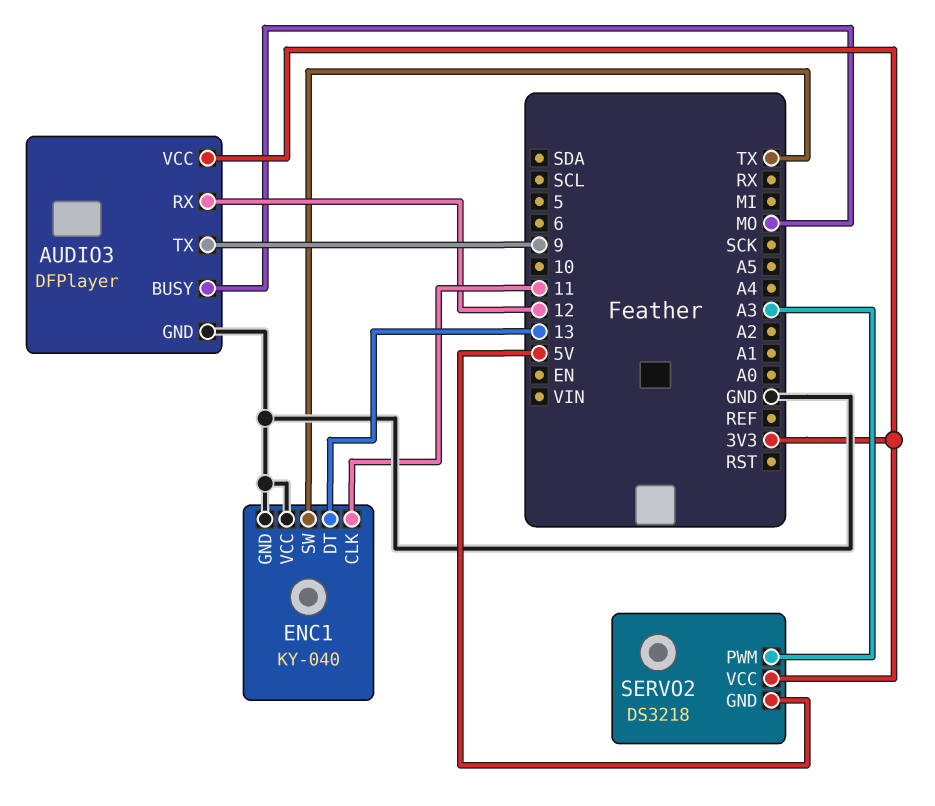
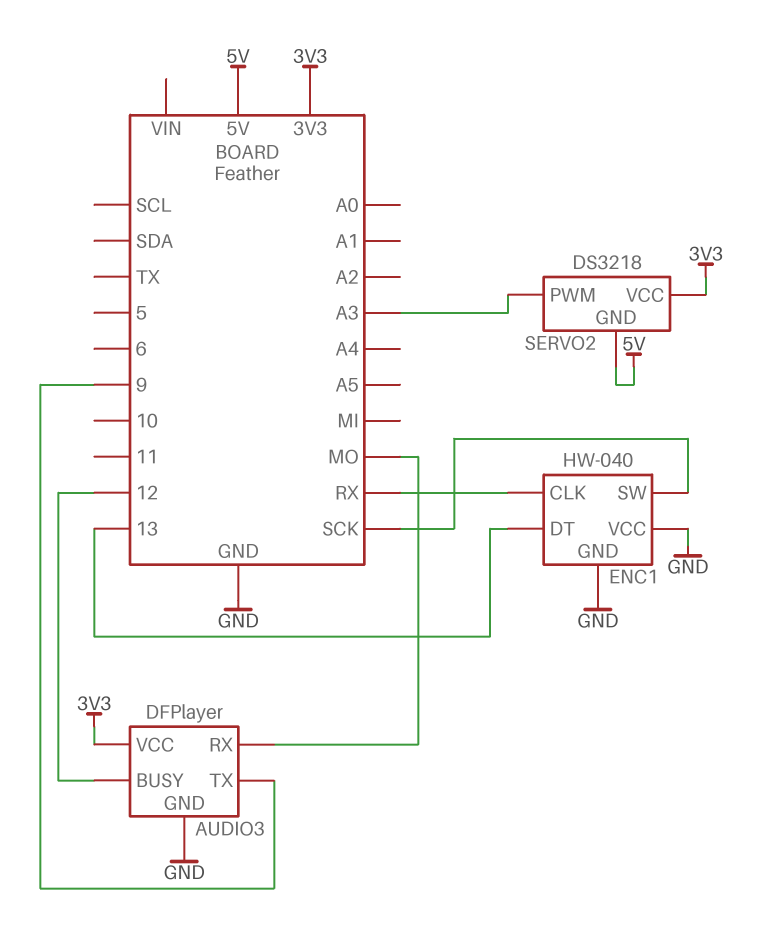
AUDIO3 pin BUSY: MO -> 12
AUDIO3 pin RX: 12 -> MO
ENC1: KY-040 -> HW-040
ENC1 pin CLK: 11 -> RX
ENC1 pin SW: TX -> SCK

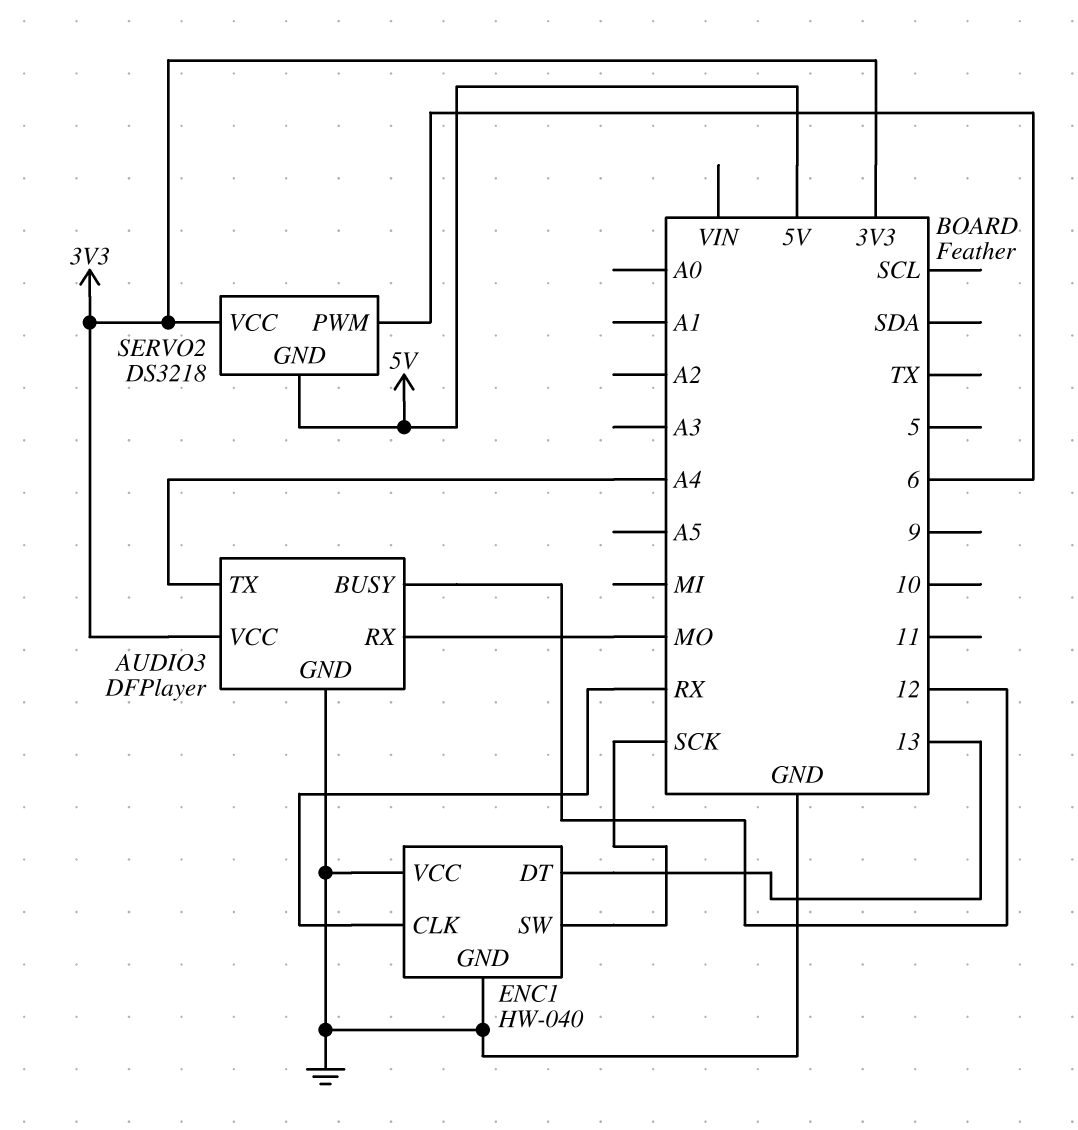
AUDIO3 pin TX: 9 -> A4
SERVO2 pin PWM: A3 -> 6

